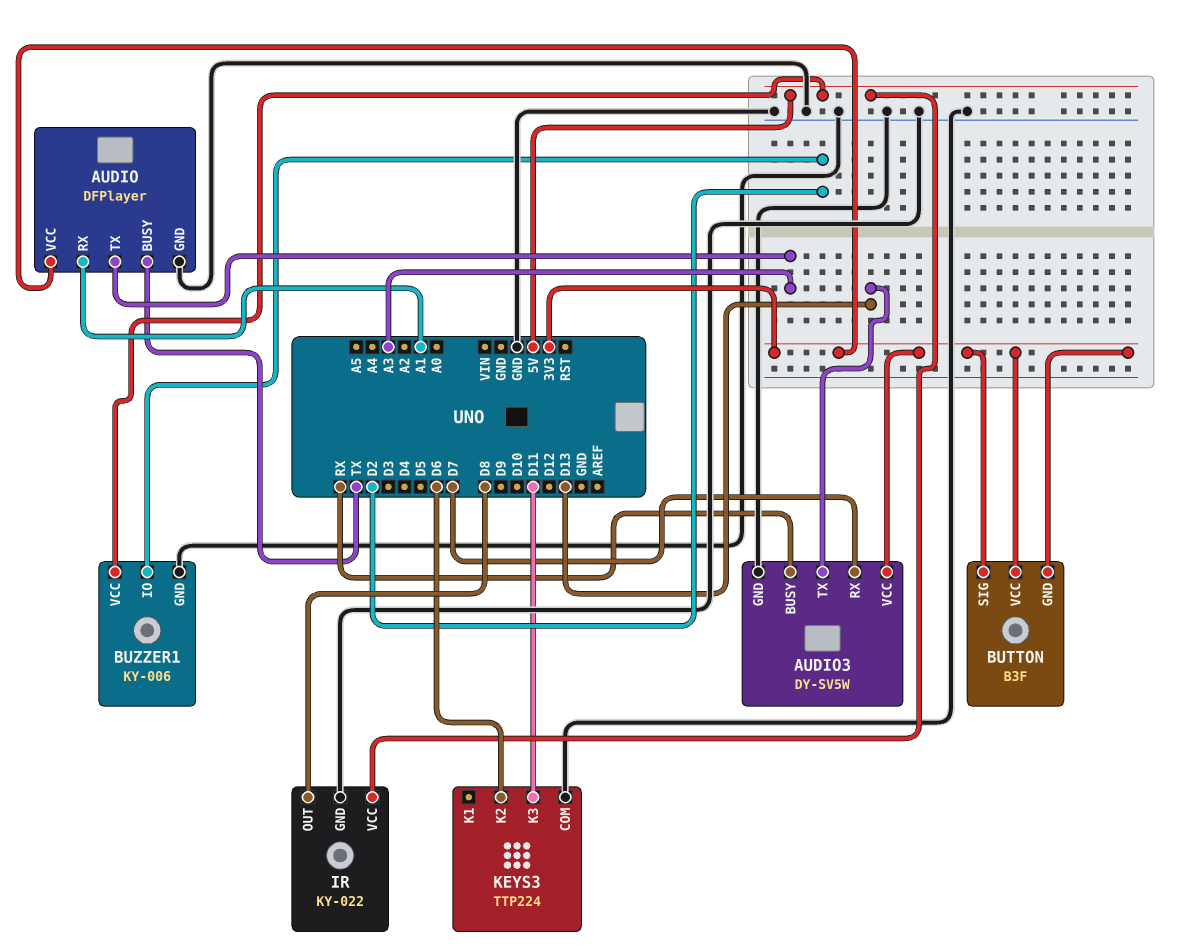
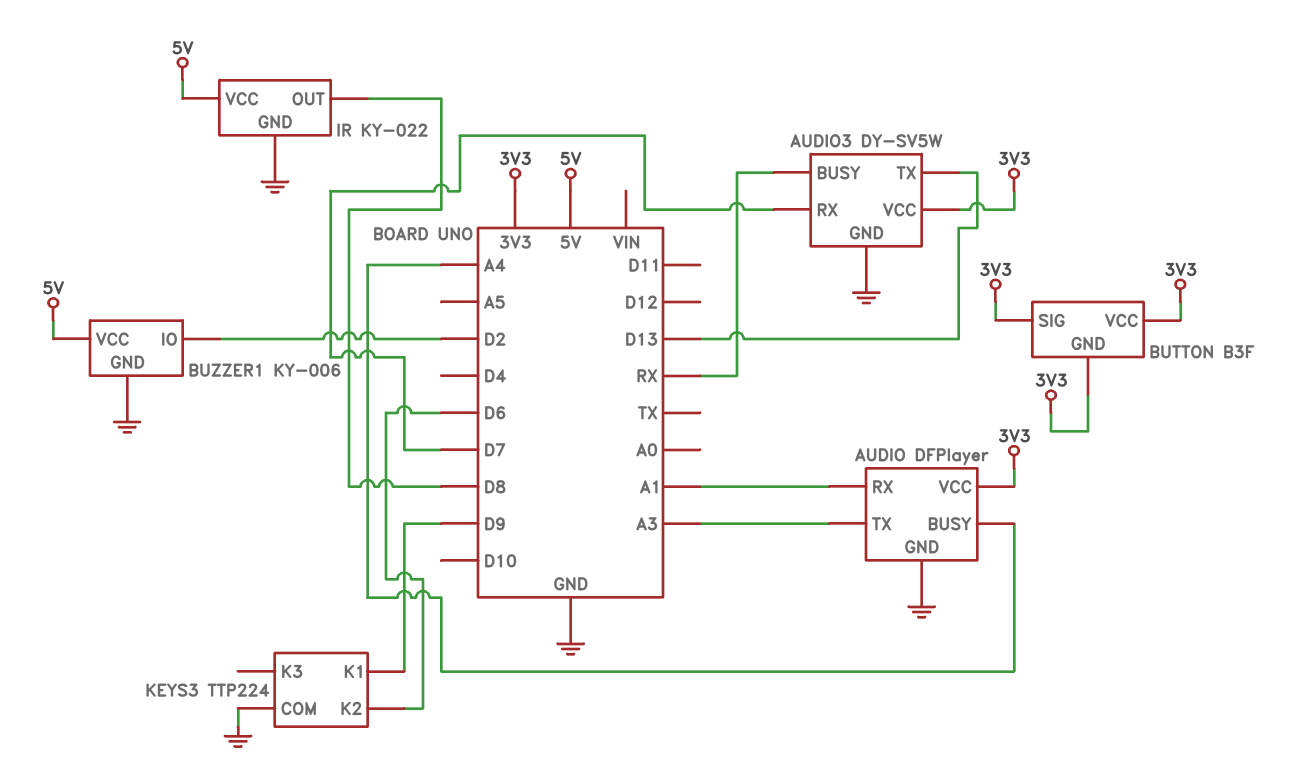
AUDIO pin BUSY: TX -> A4
KEYS3 pin K1: none -> D9
KEYS3 pin K3: D11 -> none

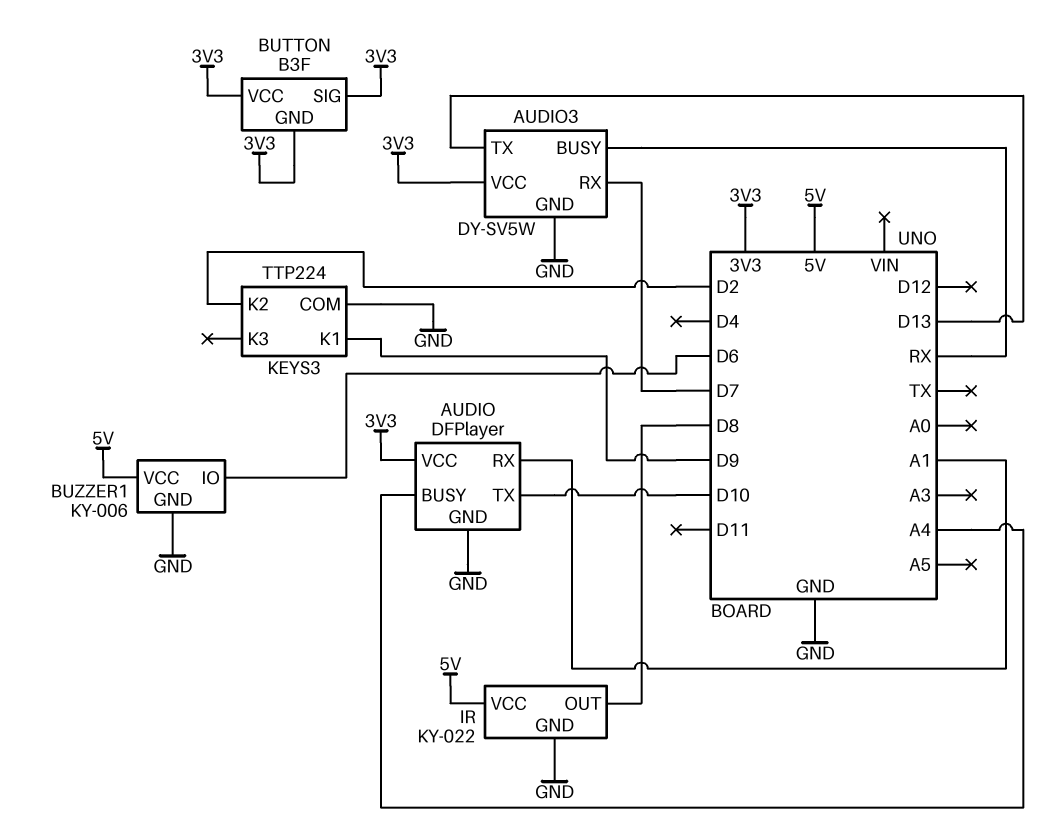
AUDIO pin TX: A3 -> D10
BUZZER1 pin IO: D2 -> D6
KEYS3 pin K2: D6 -> D2

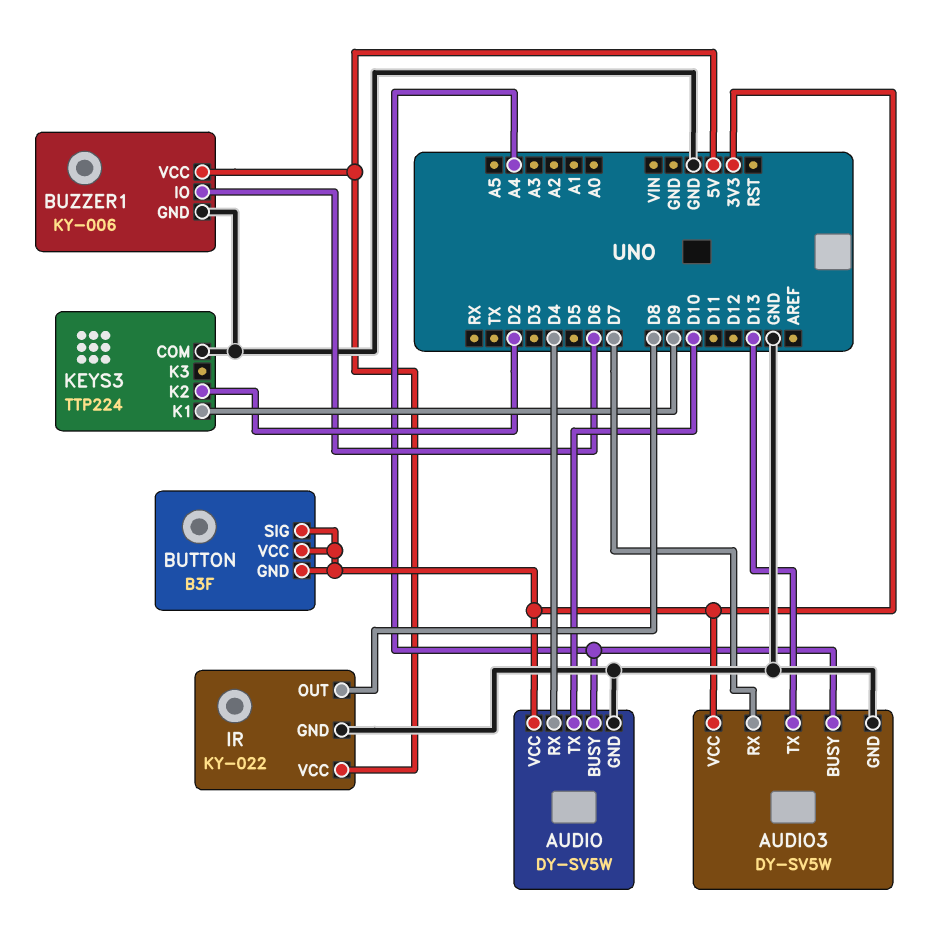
AUDIO: DFPlayer -> DY-SV5W
AUDIO pin RX: A1 -> D4
AUDIO3 pin BUSY: RX -> A4

